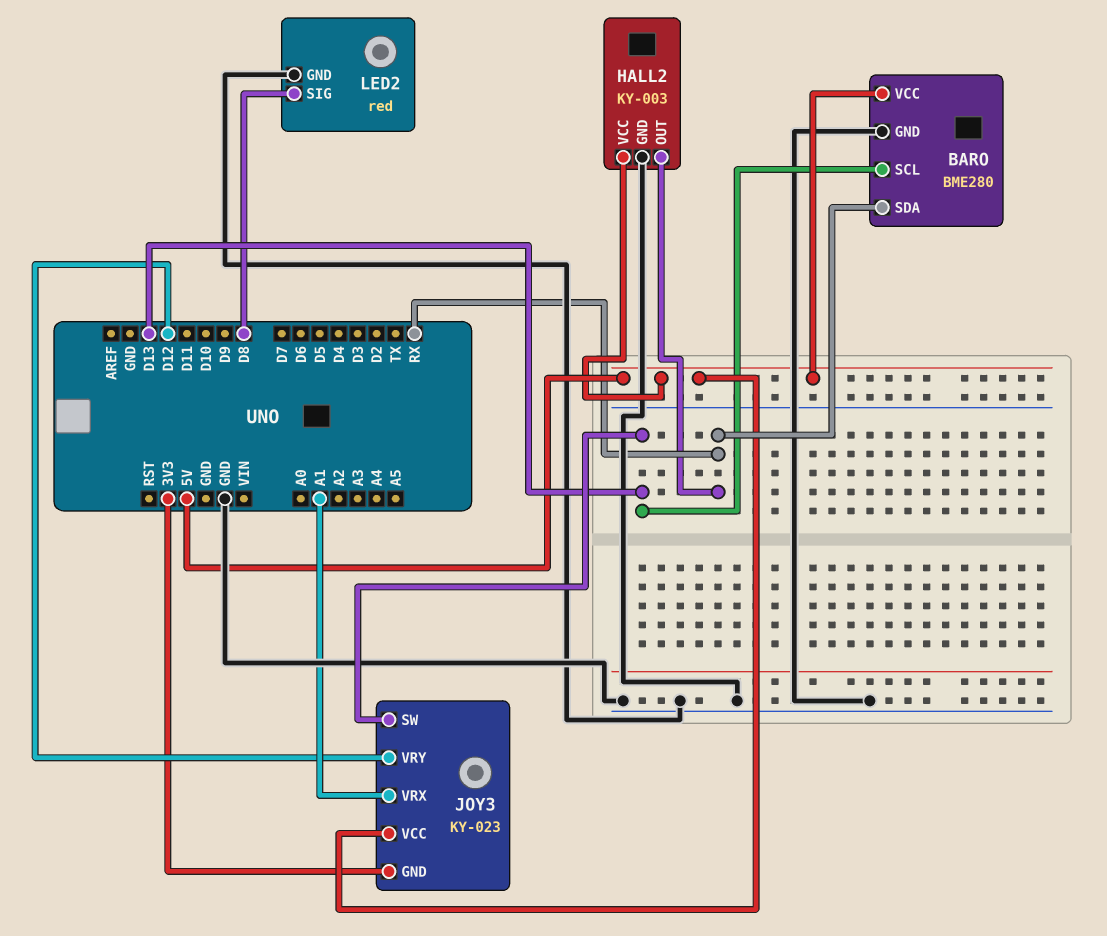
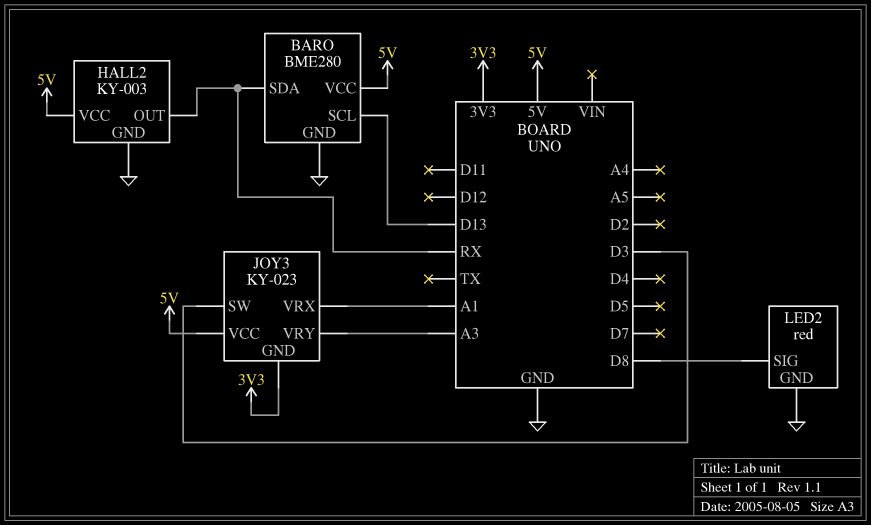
JOY3 pin SW: D13 -> D3
JOY3 pin VRY: D12 -> A3

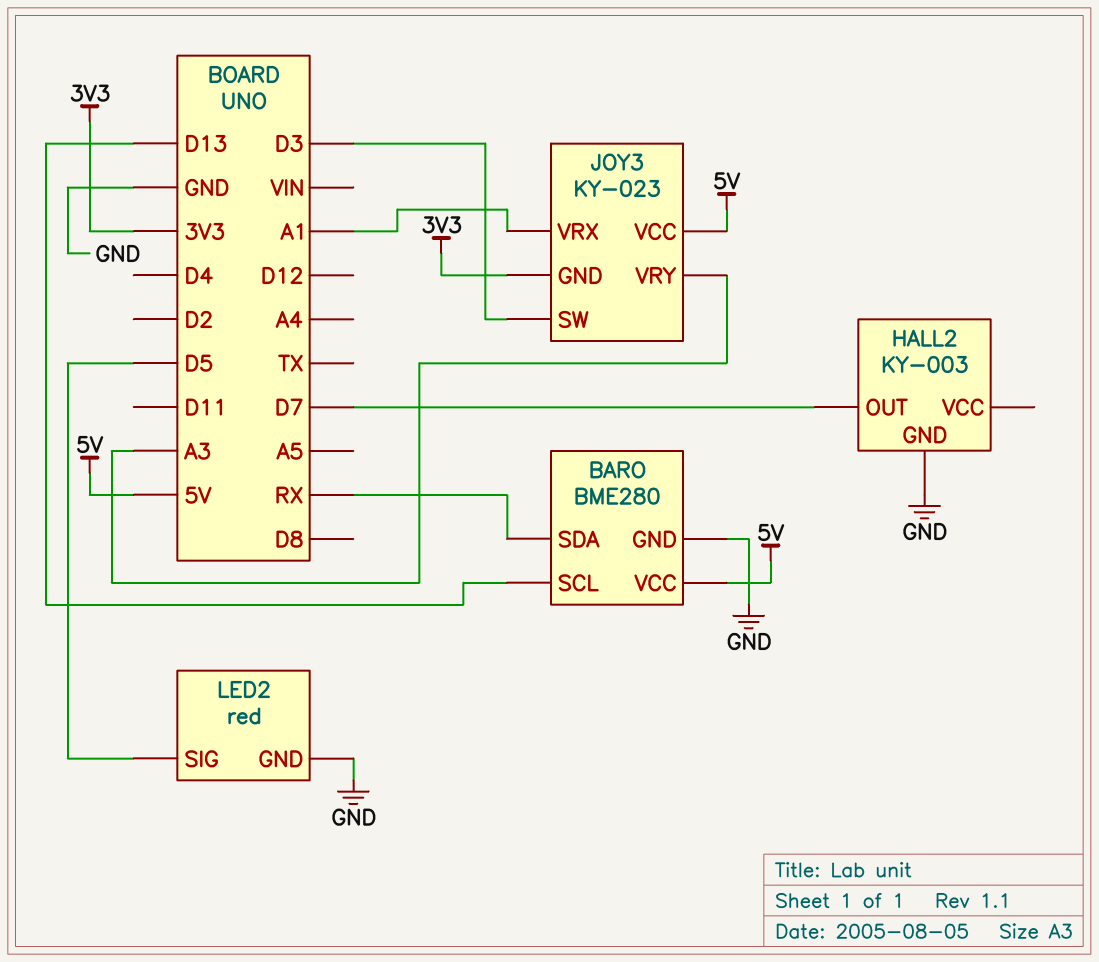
HALL2 pin OUT: RX -> D7
HALL2 pin VCC: 5V -> none
LED2 pin SIG: D8 -> D5

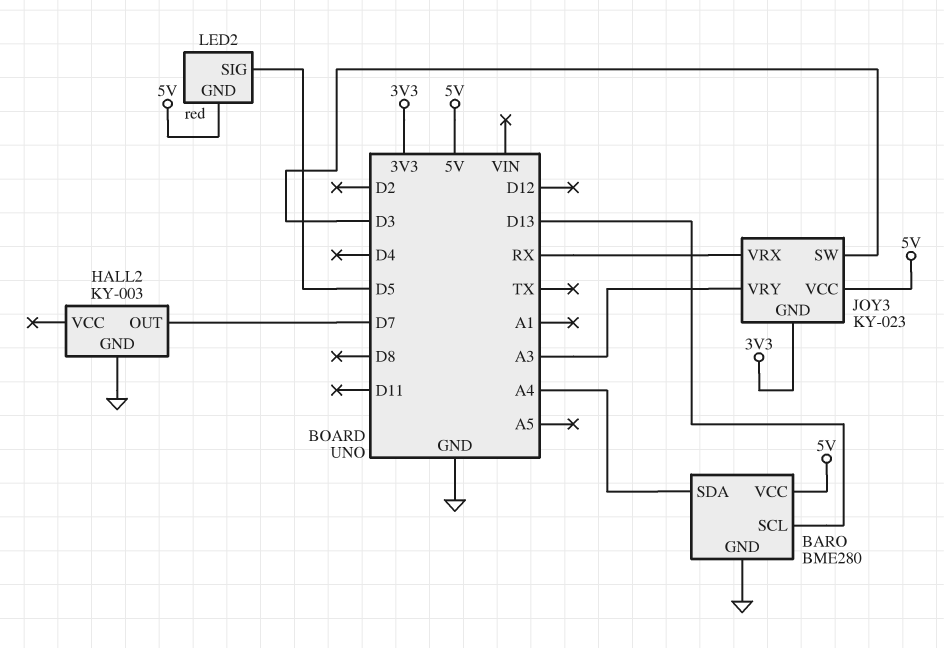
BARO pin SDA: RX -> A4
JOY3 pin VRX: A1 -> RX
LED2 pin GND: GND -> 5V

